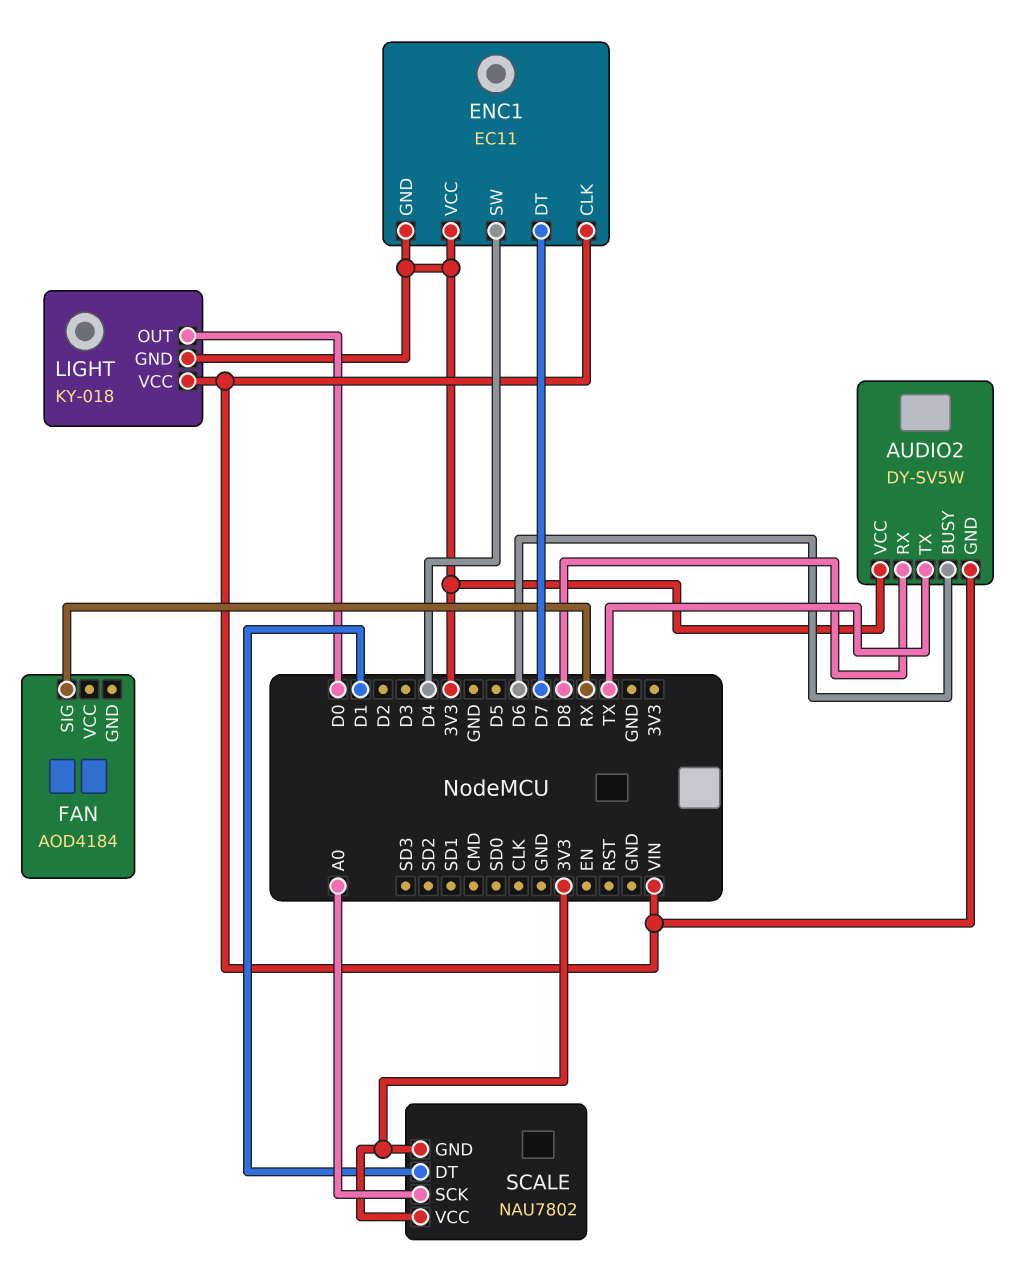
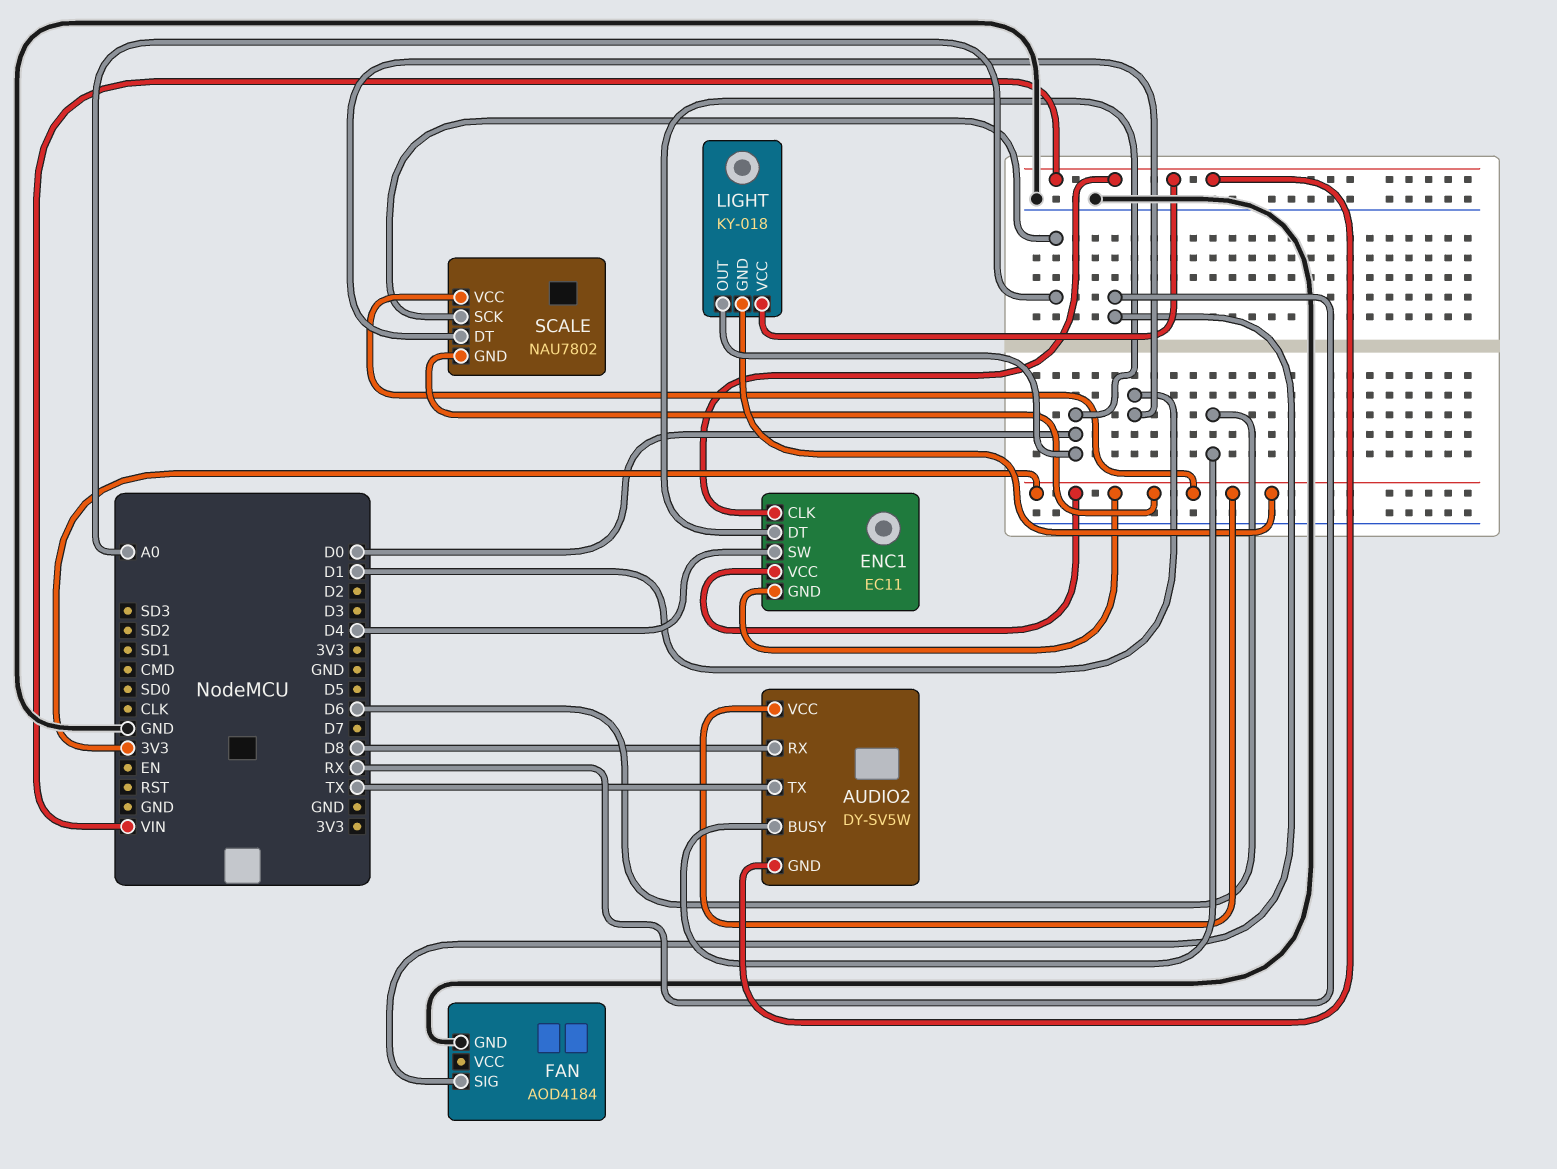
ENC1 pin DT: D7 -> D0
FAN pin GND: none -> GND

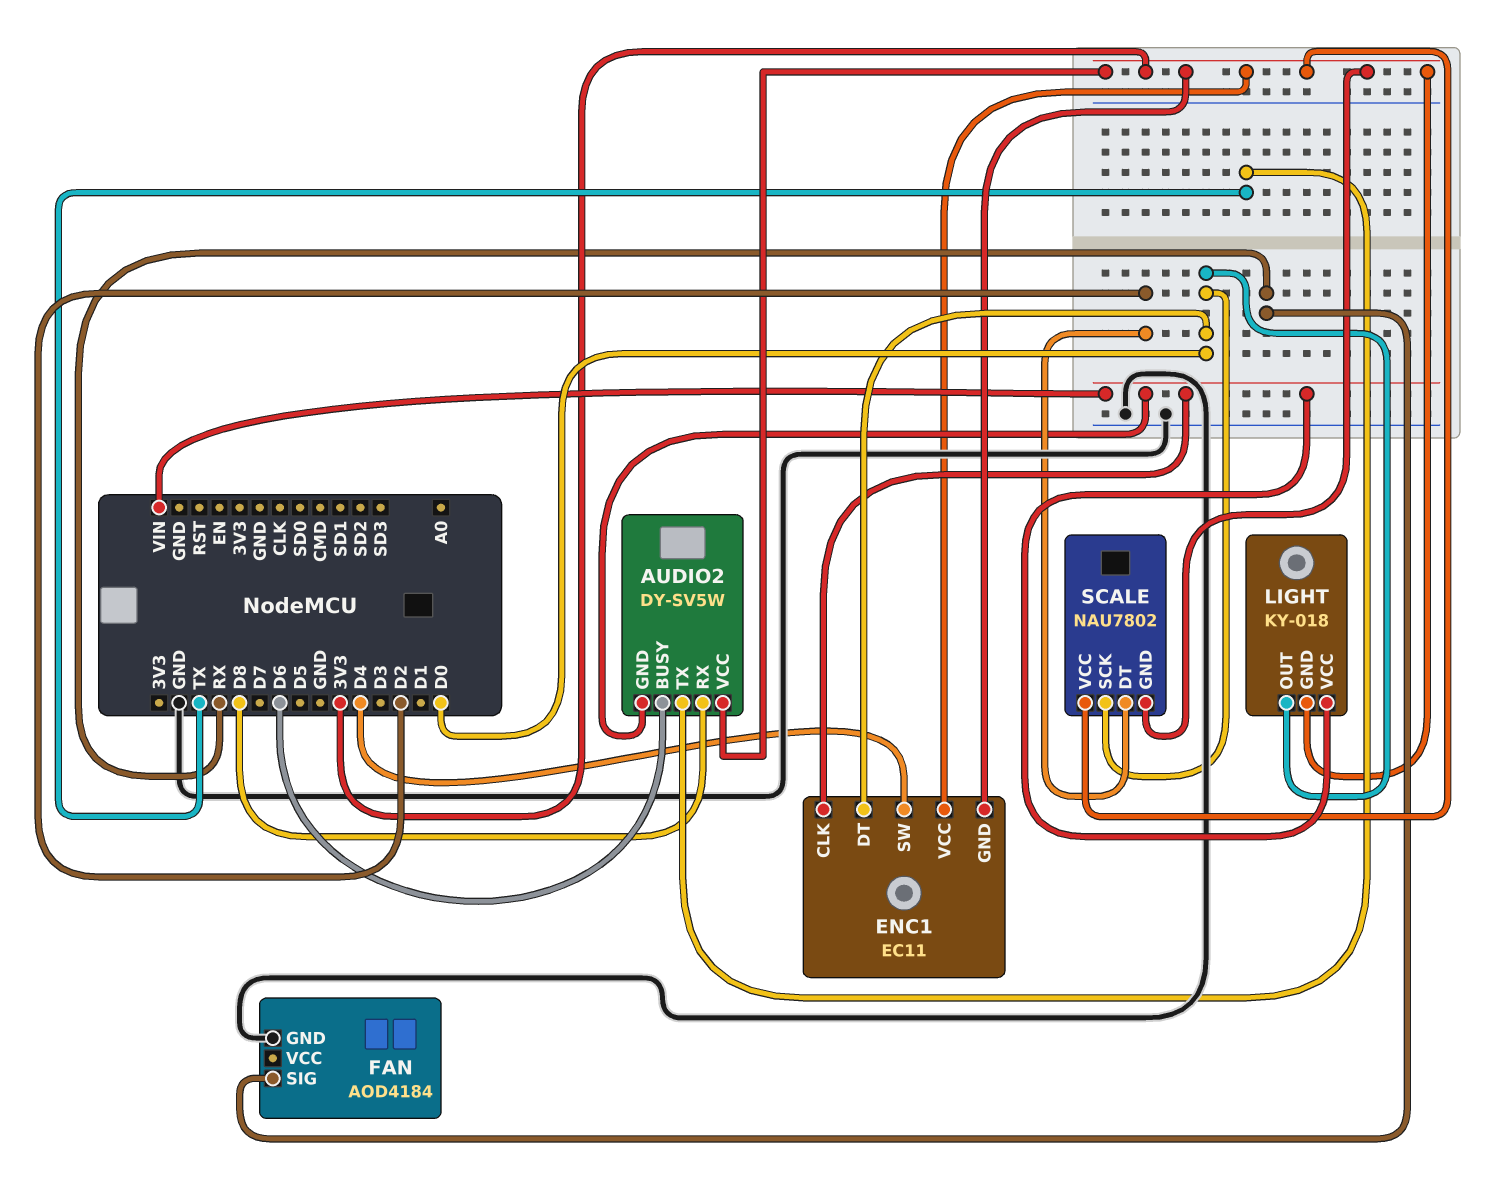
SCALE pin DT: D1 -> D2
SCALE pin SCK: A0 -> D0

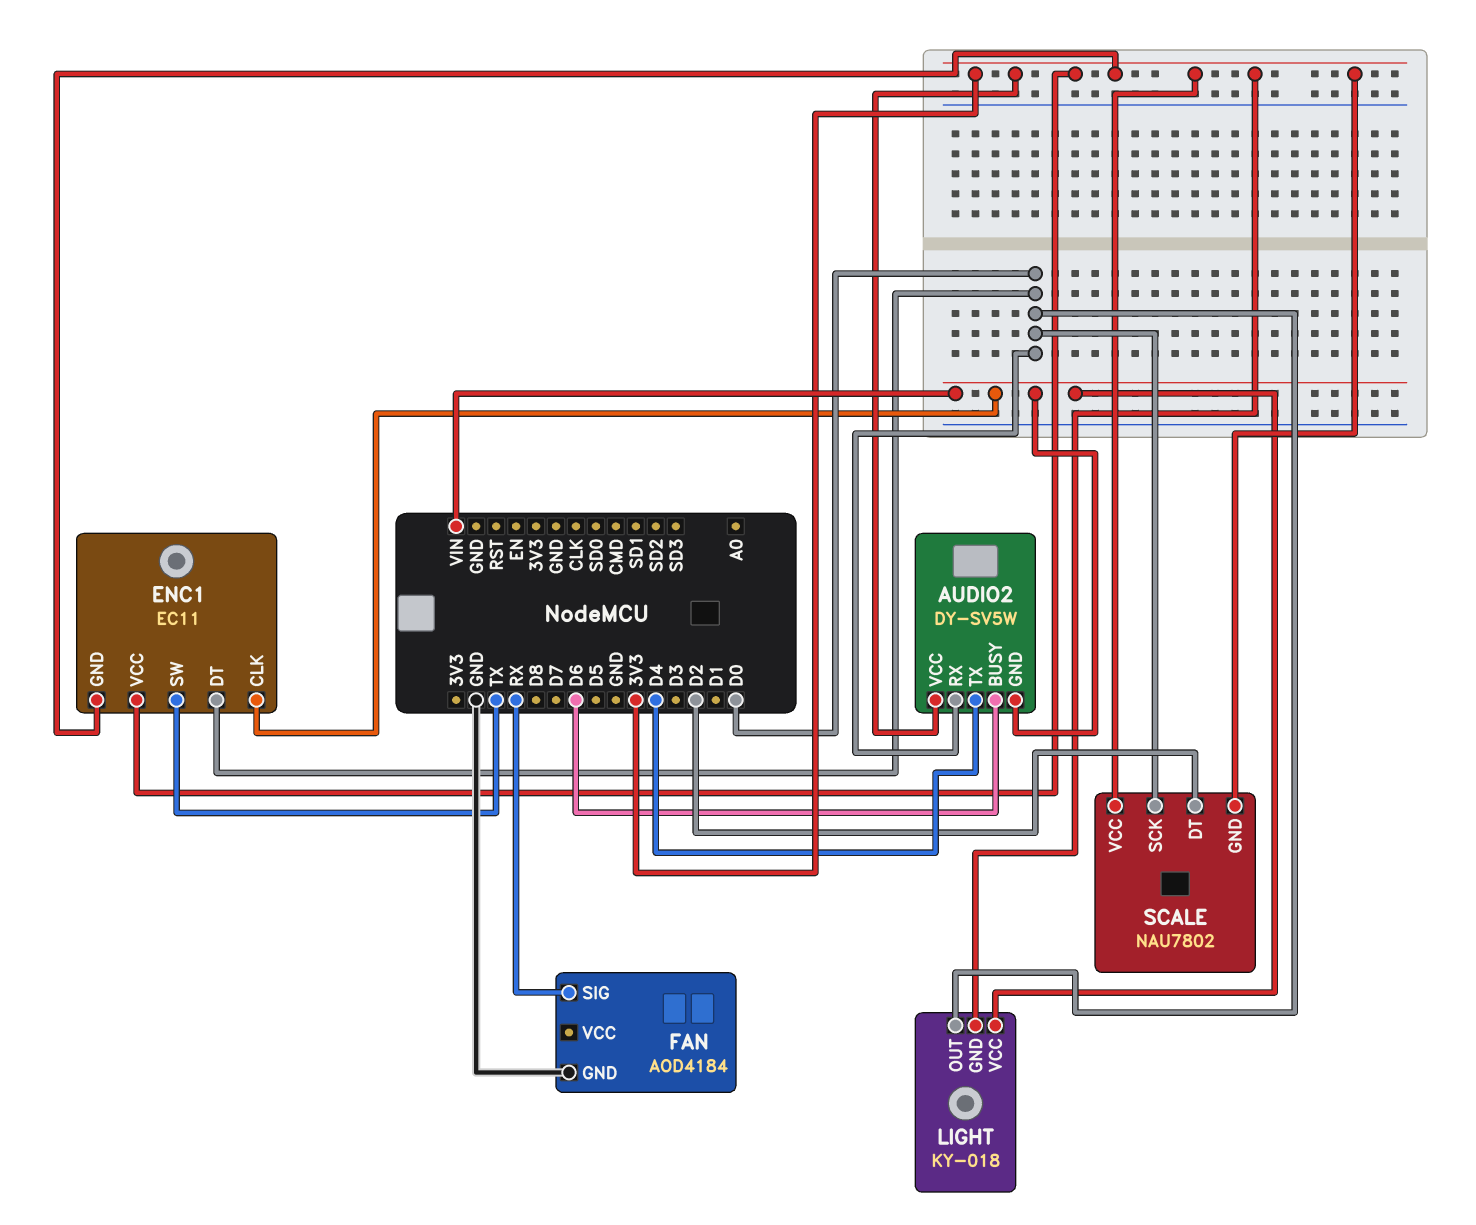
AUDIO2 pin RX: D8 -> D0
AUDIO2 pin TX: TX -> D4
ENC1 pin SW: D4 -> TX

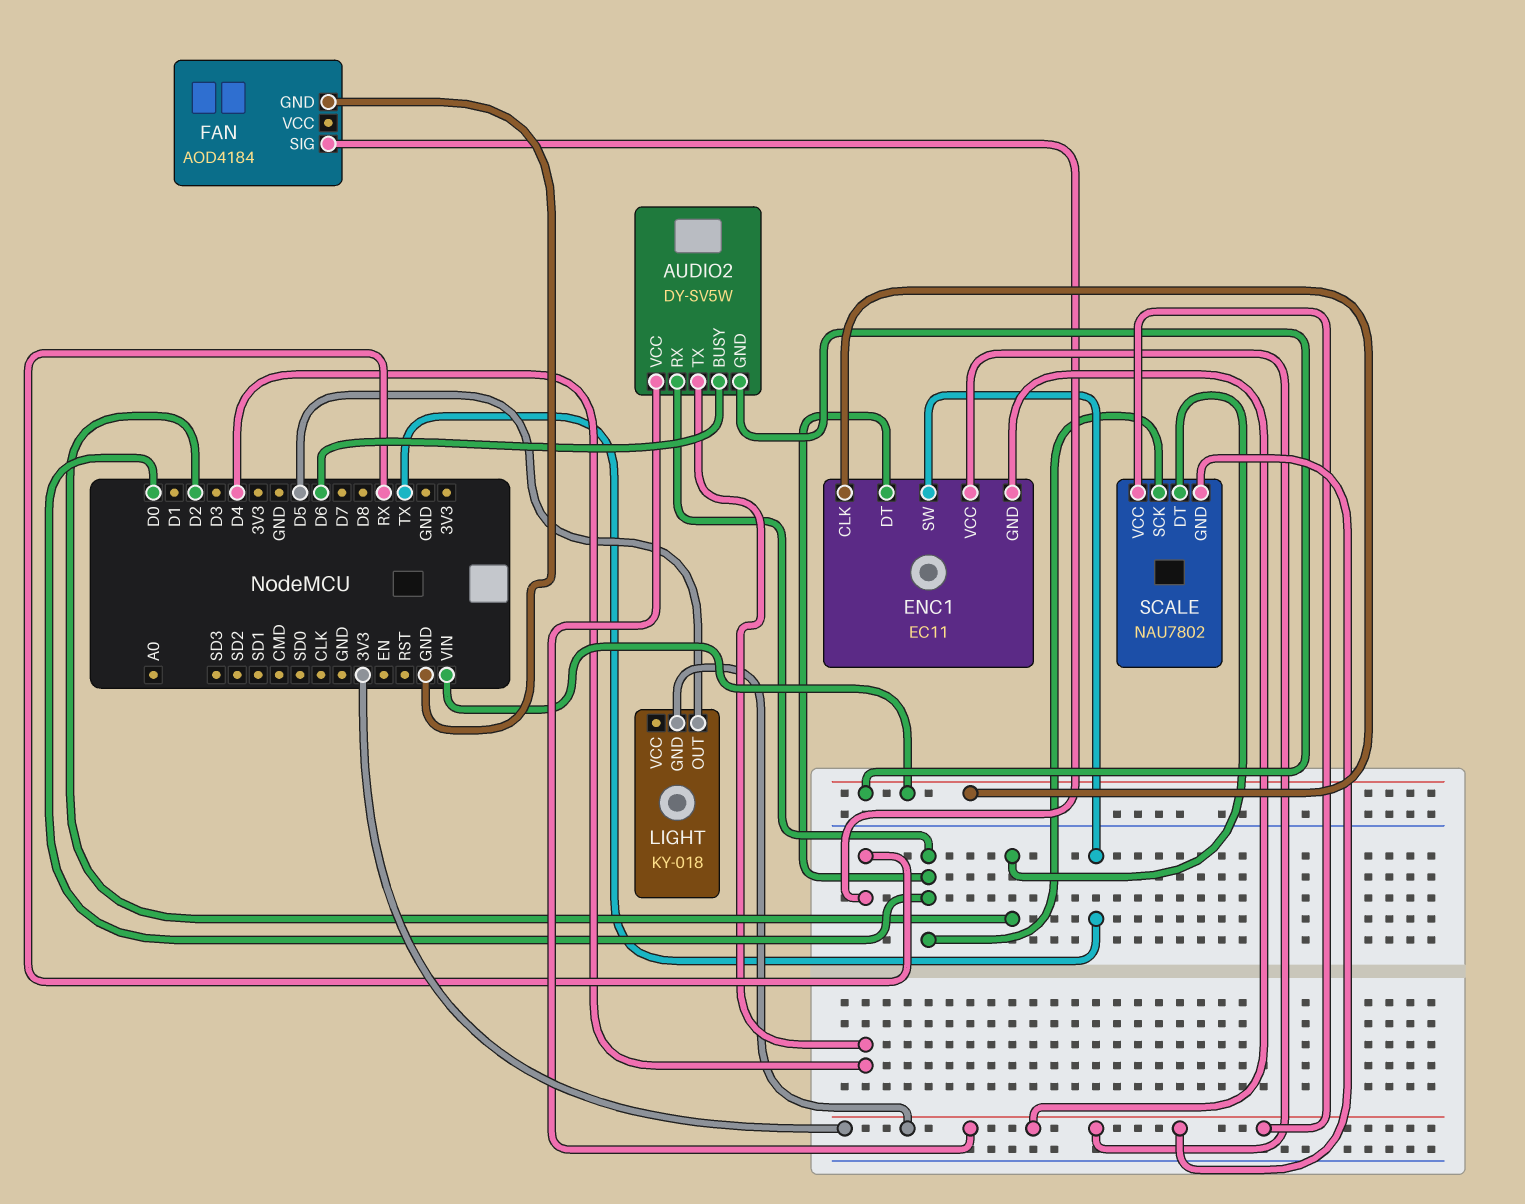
LIGHT pin OUT: D0 -> D5
LIGHT pin VCC: VIN -> none

